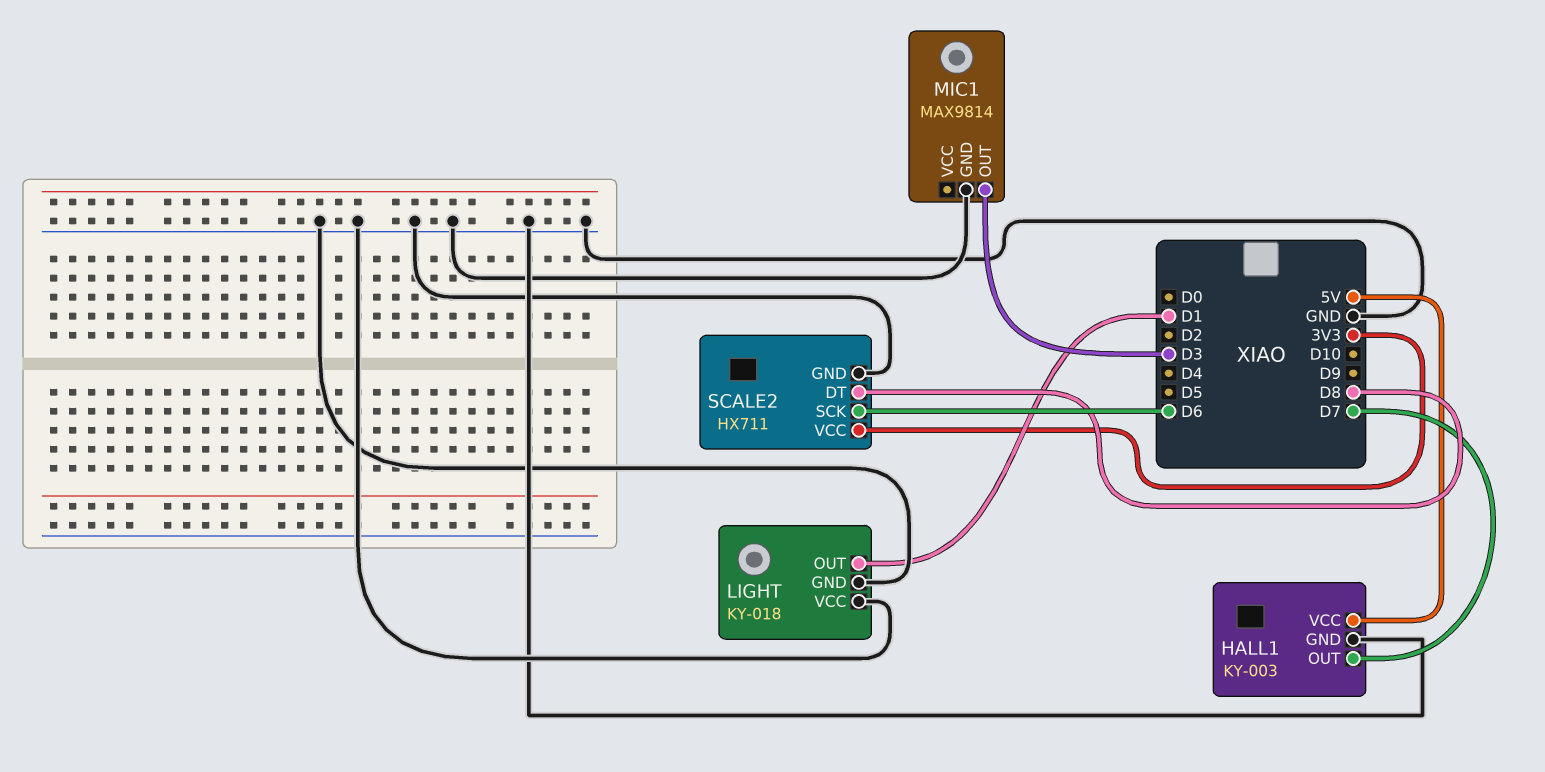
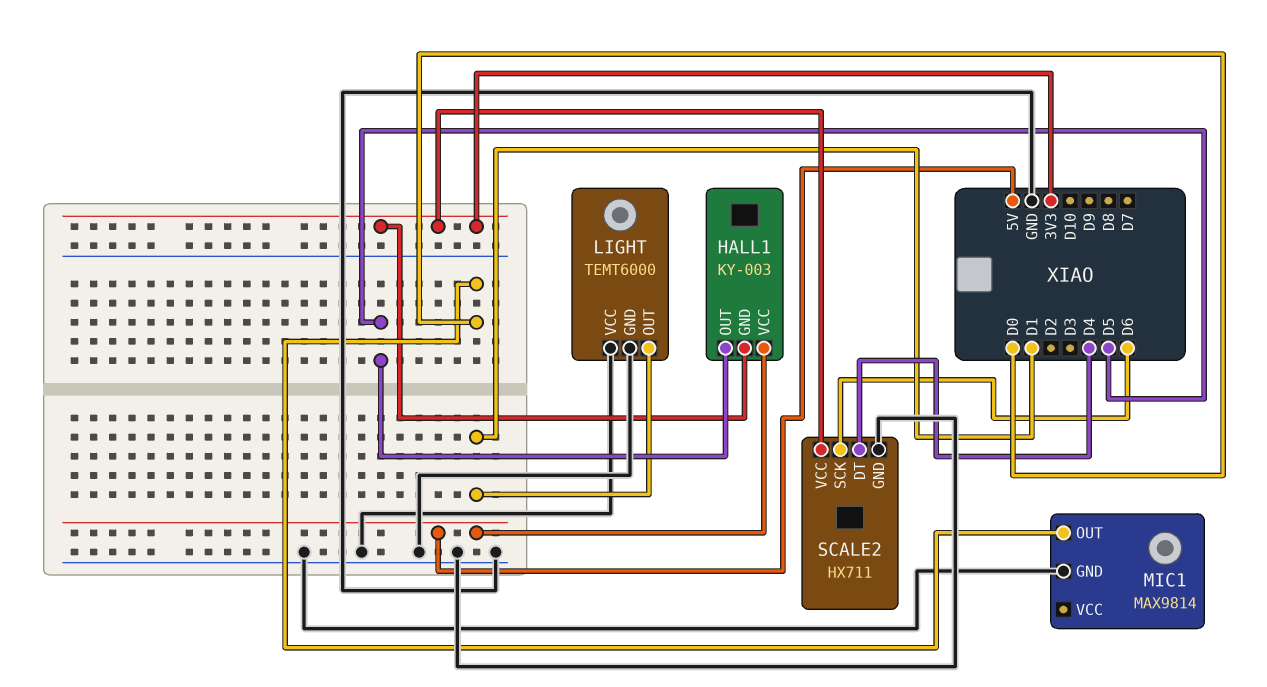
HALL1 pin GND: GND -> 3V3
HALL1 pin OUT: D7 -> D5
LIGHT: KY-018 -> TEMT6000
MIC1 pin OUT: D3 -> D0
SCALE2 pin DT: D8 -> D4

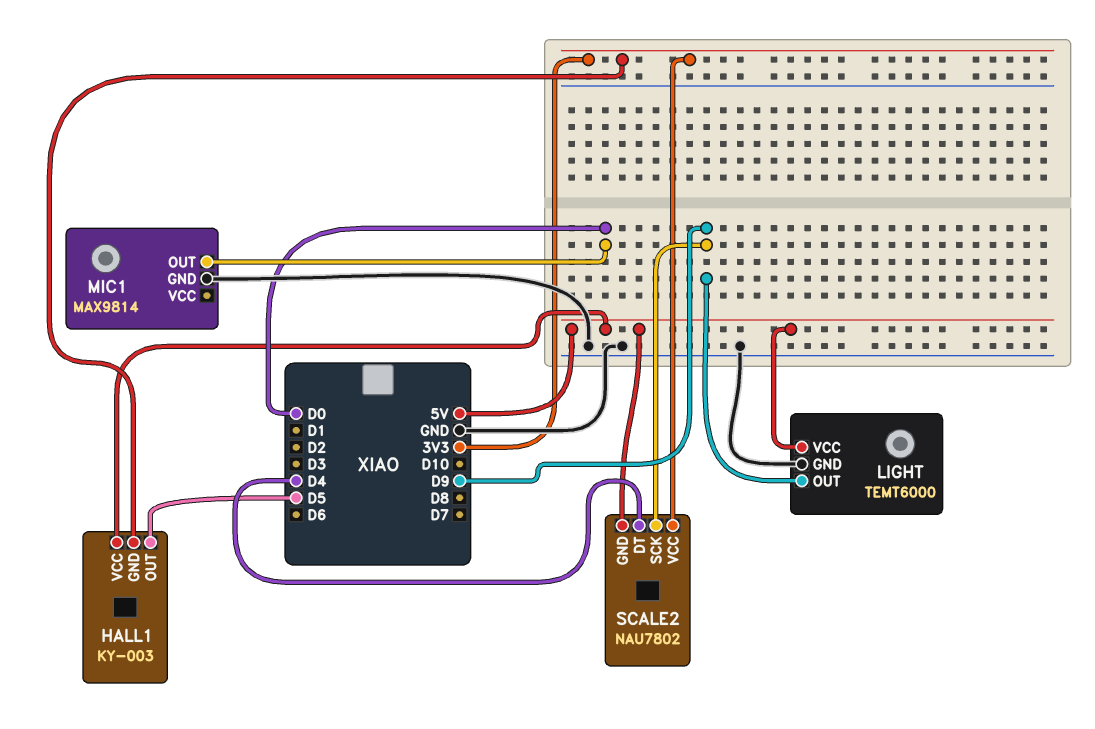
LIGHT pin OUT: D1 -> D9
LIGHT pin VCC: GND -> 5V
SCALE2: HX711 -> NAU7802
SCALE2 pin GND: GND -> 5V
SCALE2 pin SCK: D6 -> D9

